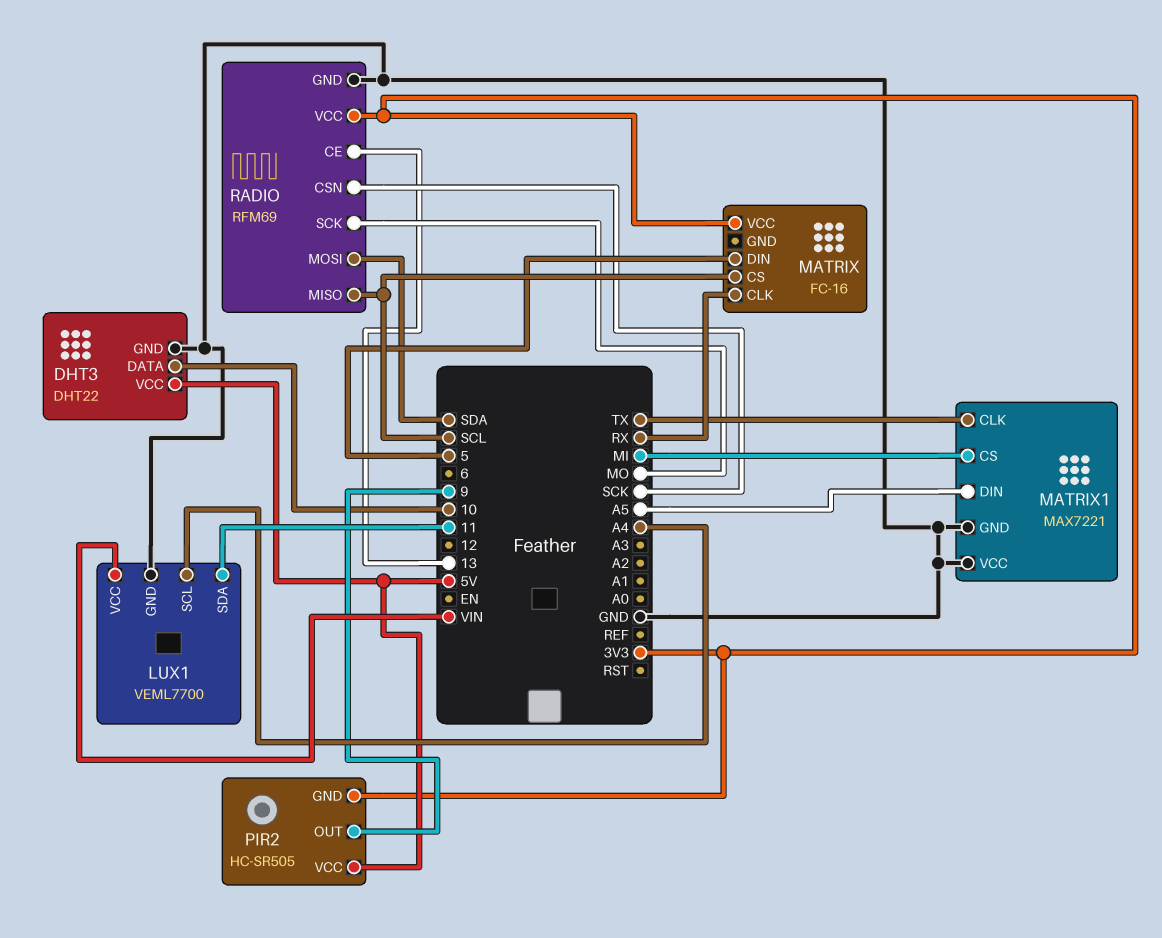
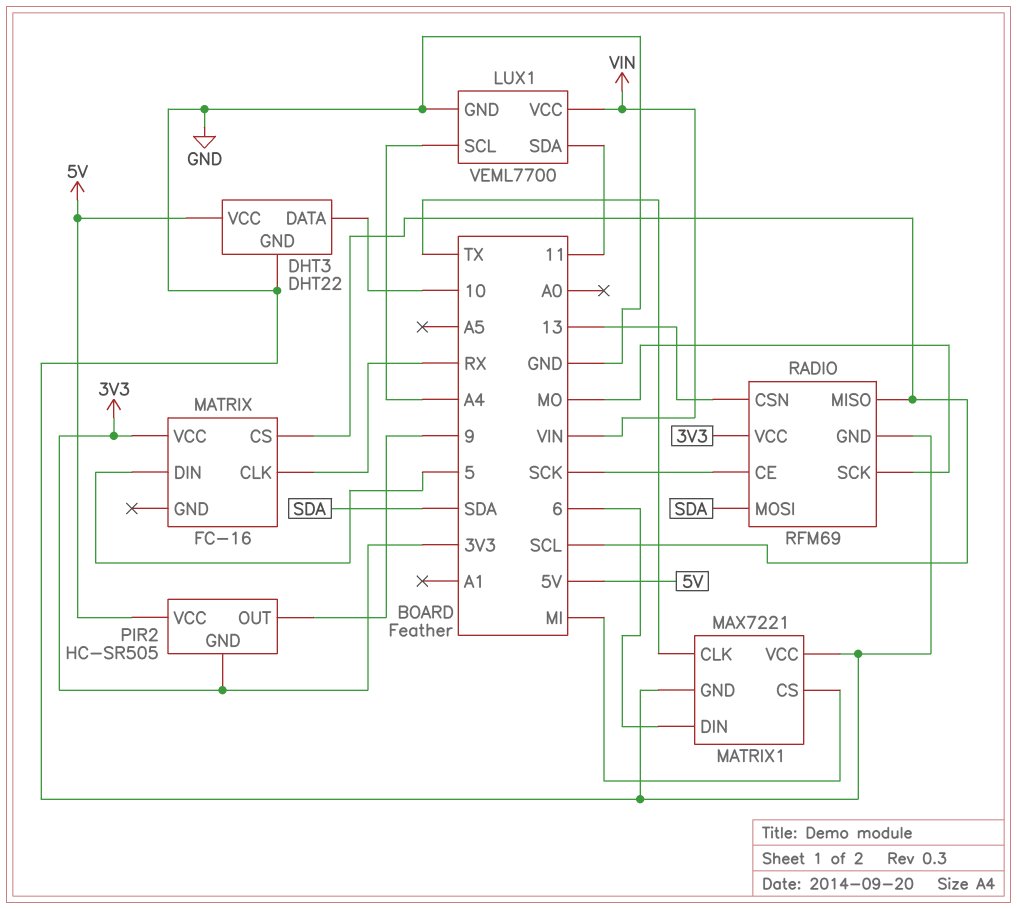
MATRIX1 pin DIN: A5 -> 6
RADIO pin CE: 13 -> SCK
RADIO pin CSN: SCK -> 13

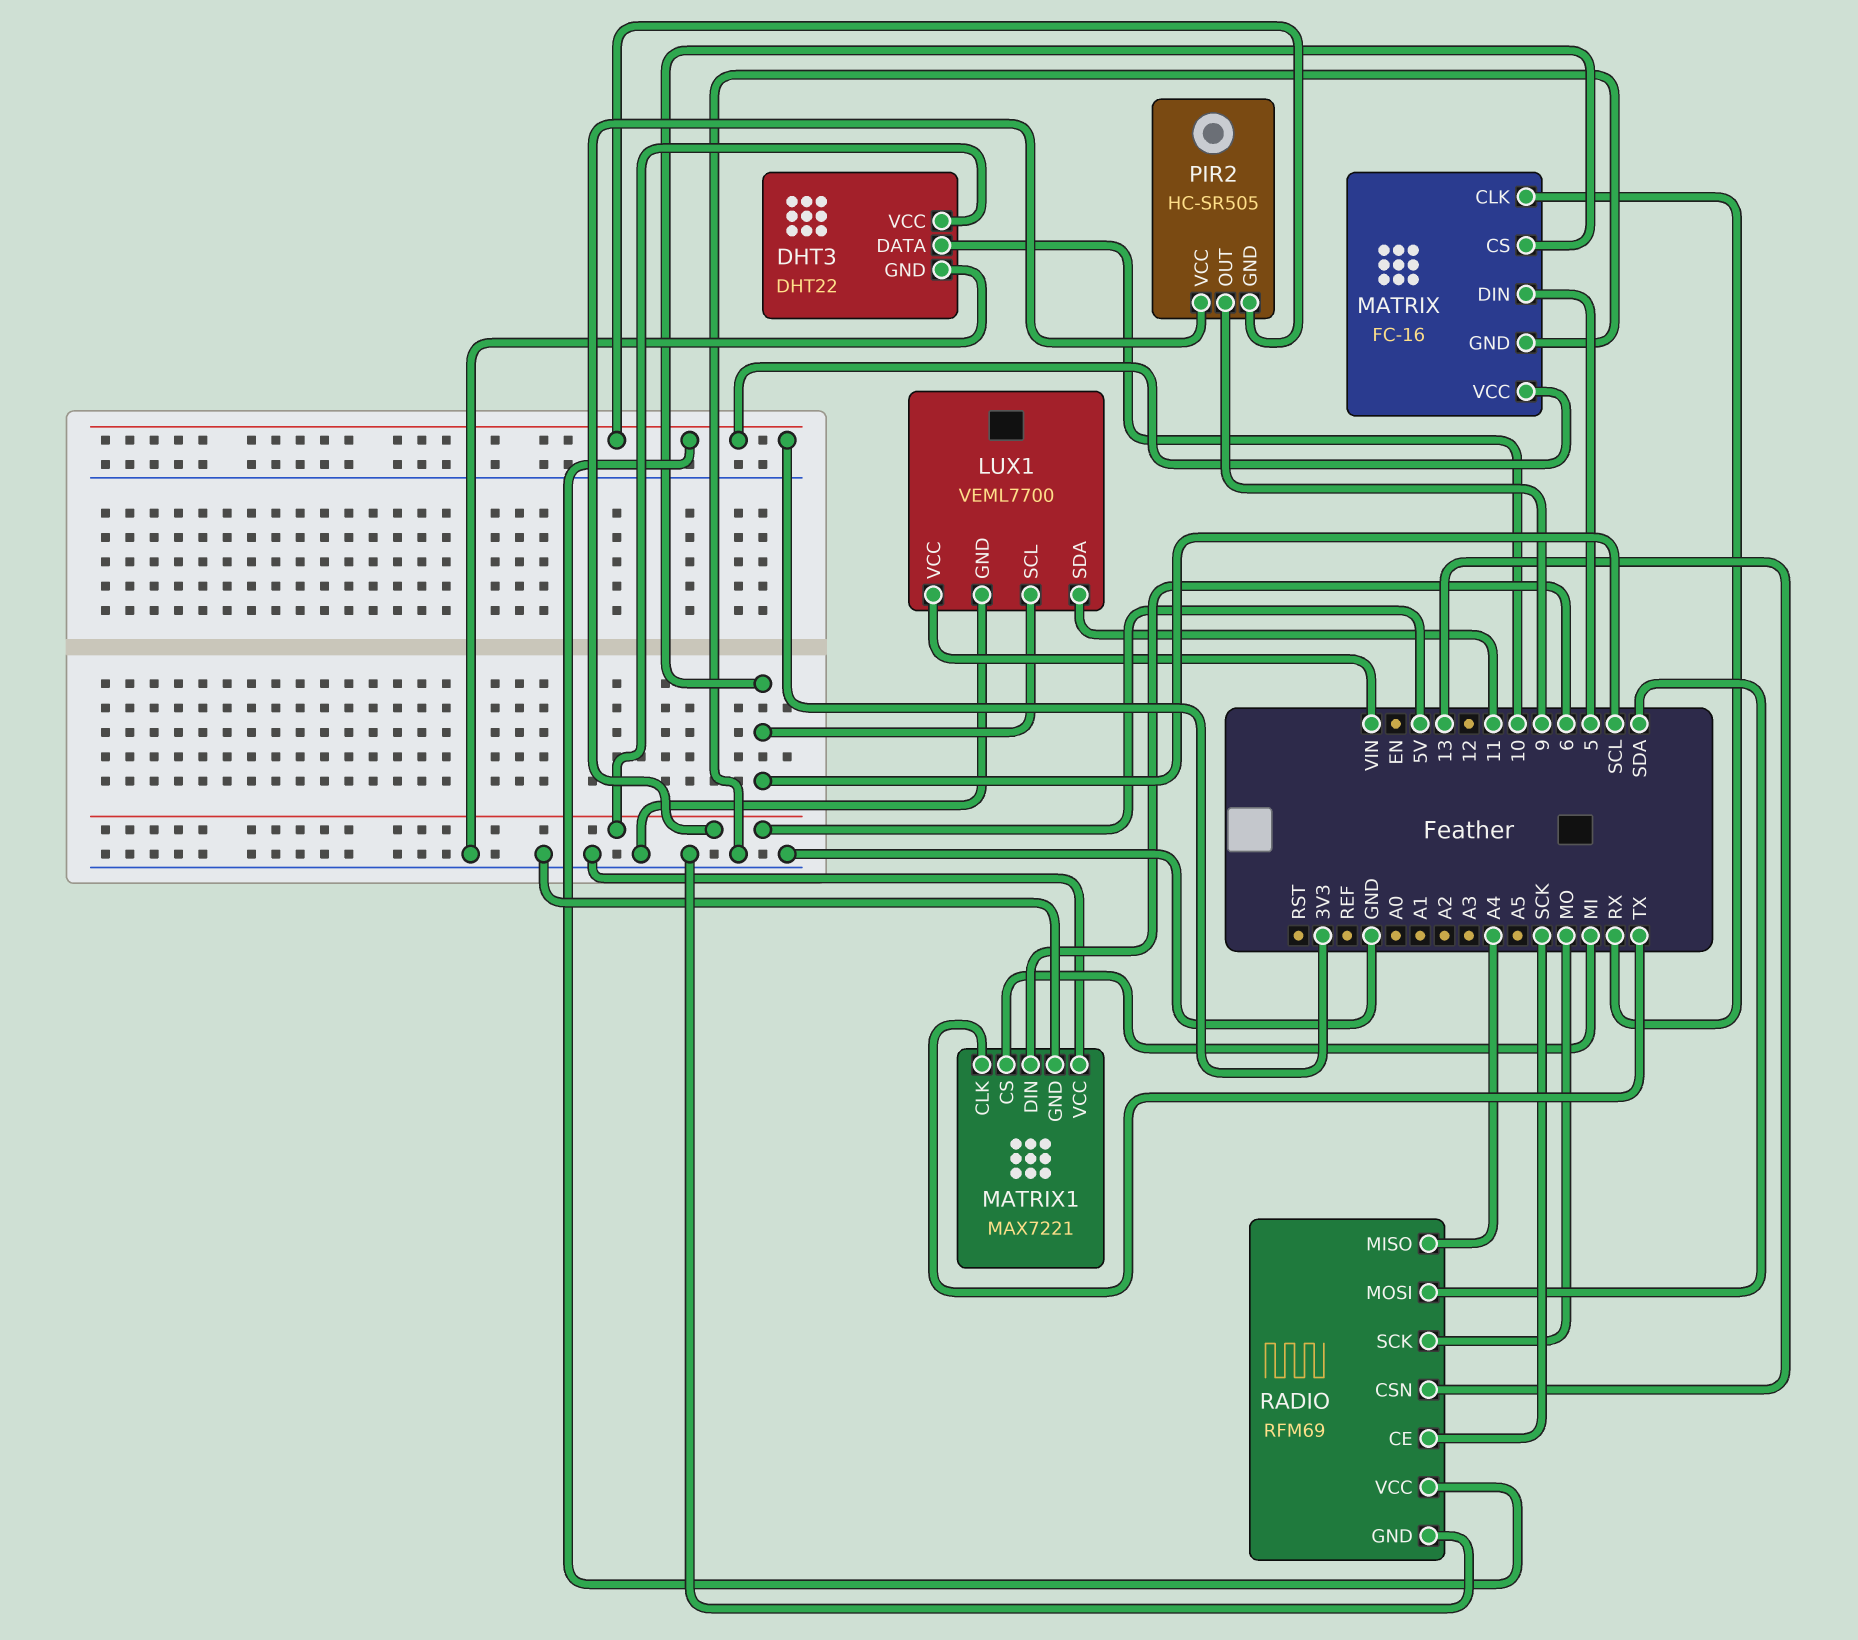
LUX1 pin SCL: A4 -> SCL
MATRIX pin GND: none -> GND
RADIO pin MISO: SCL -> A4

